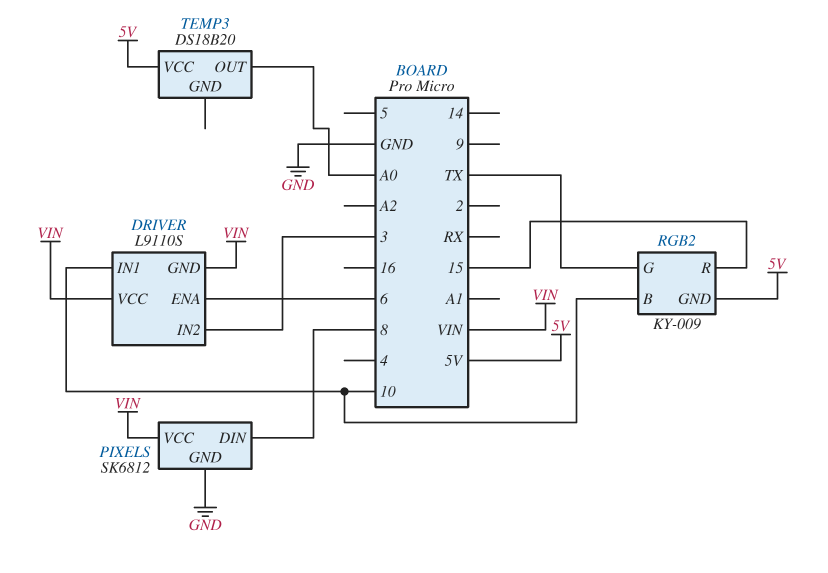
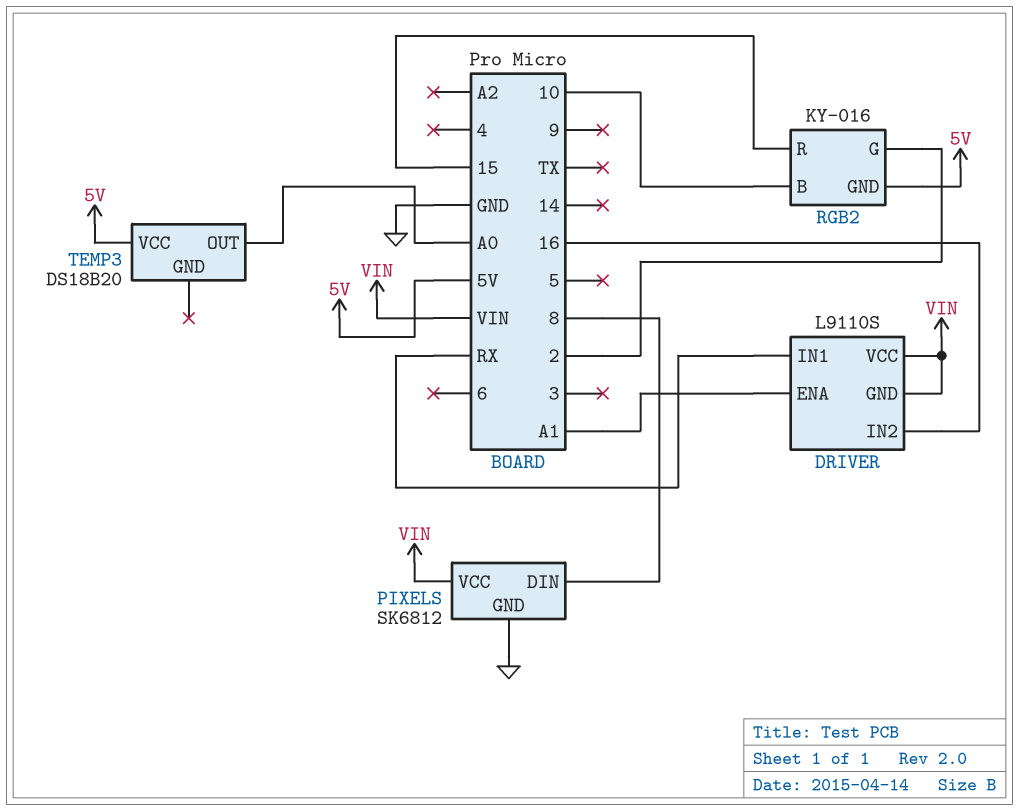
DRIVER pin ENA: 6 -> A1
DRIVER pin IN1: 10 -> RX
DRIVER pin IN2: 3 -> 16
RGB2: KY-009 -> KY-016
RGB2 pin G: TX -> 2

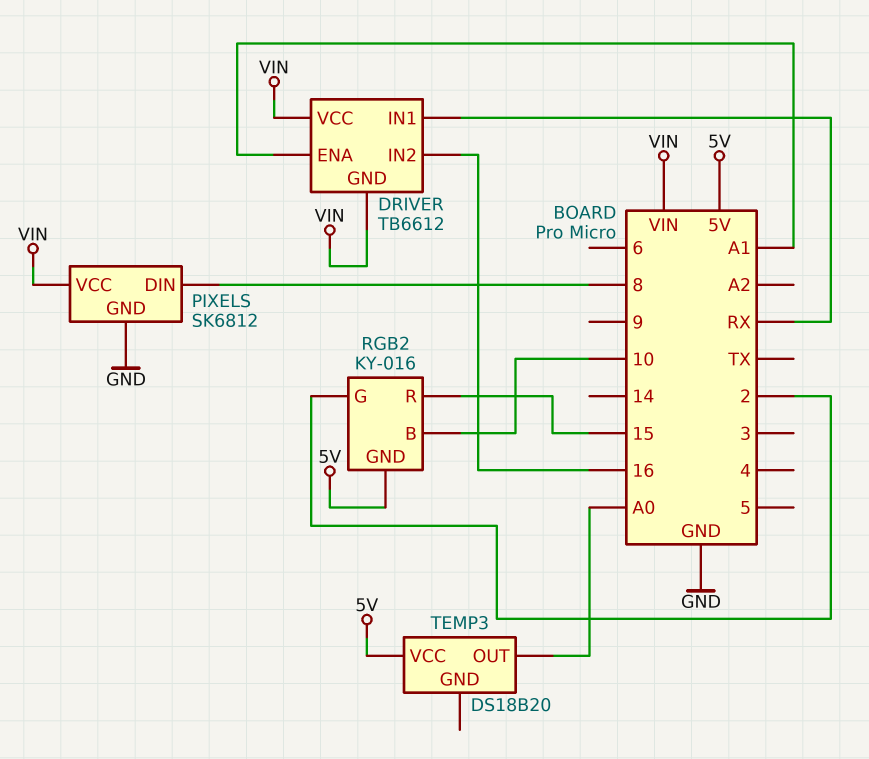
DRIVER: L9110S -> TB6612

